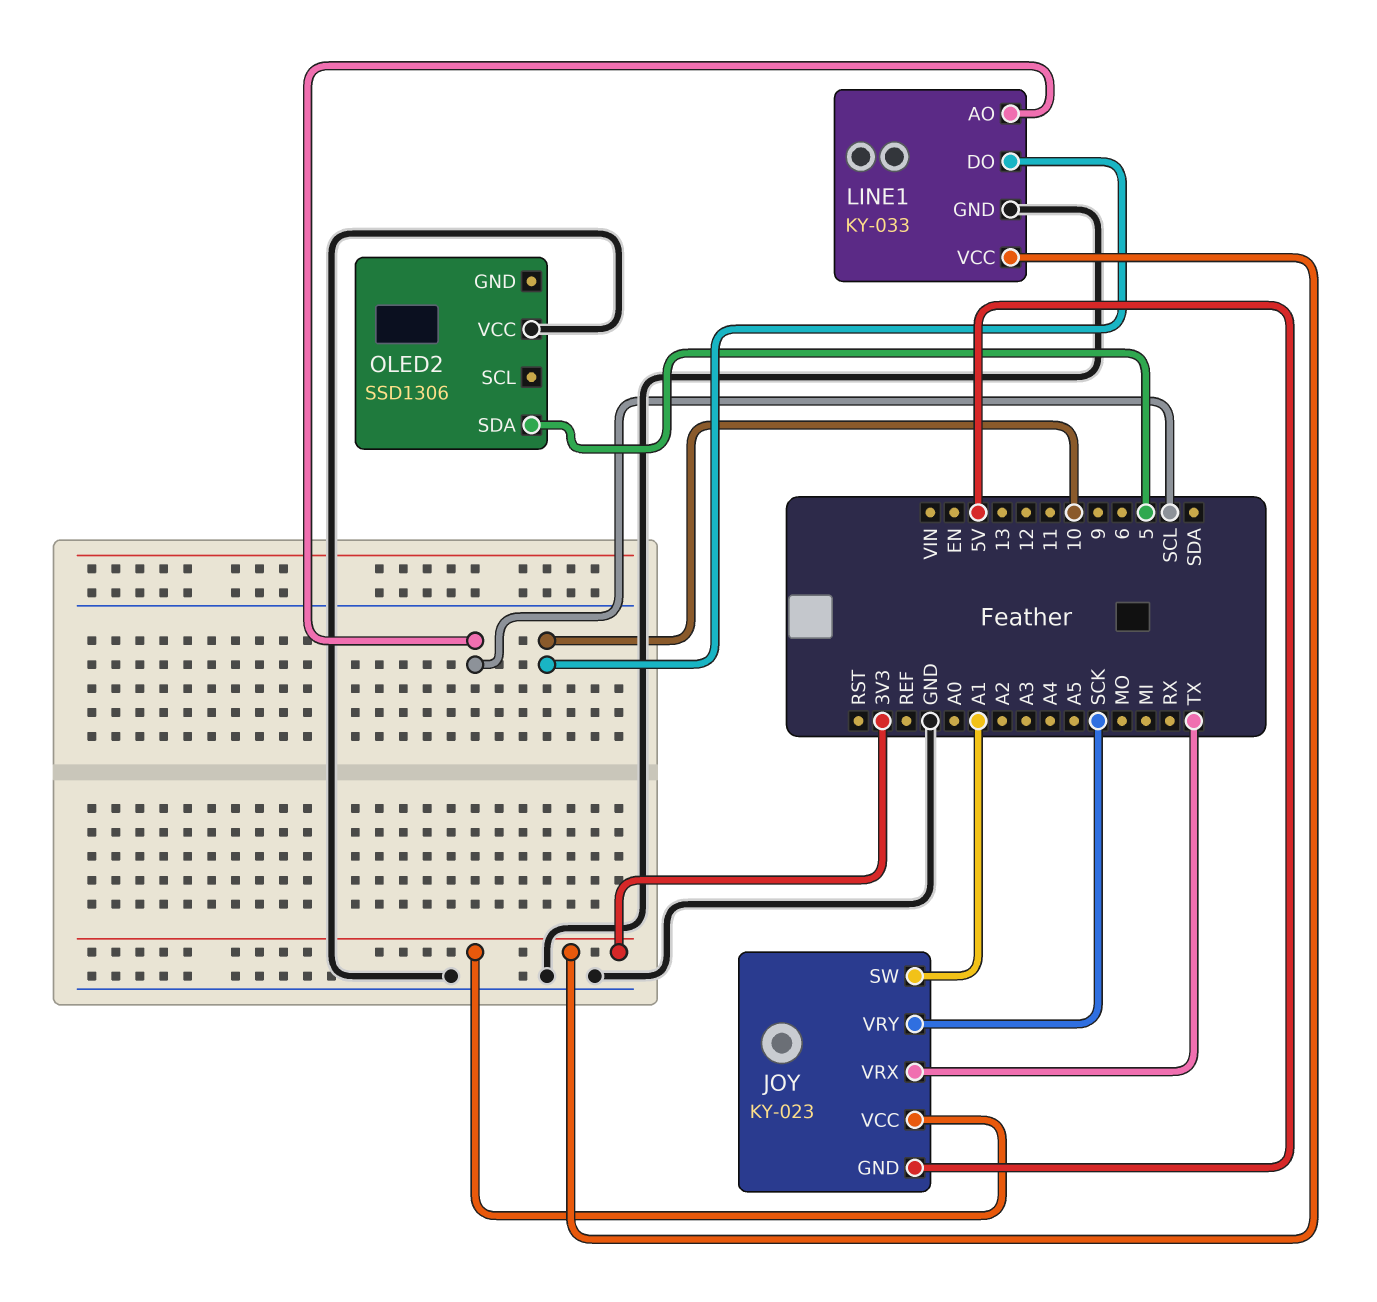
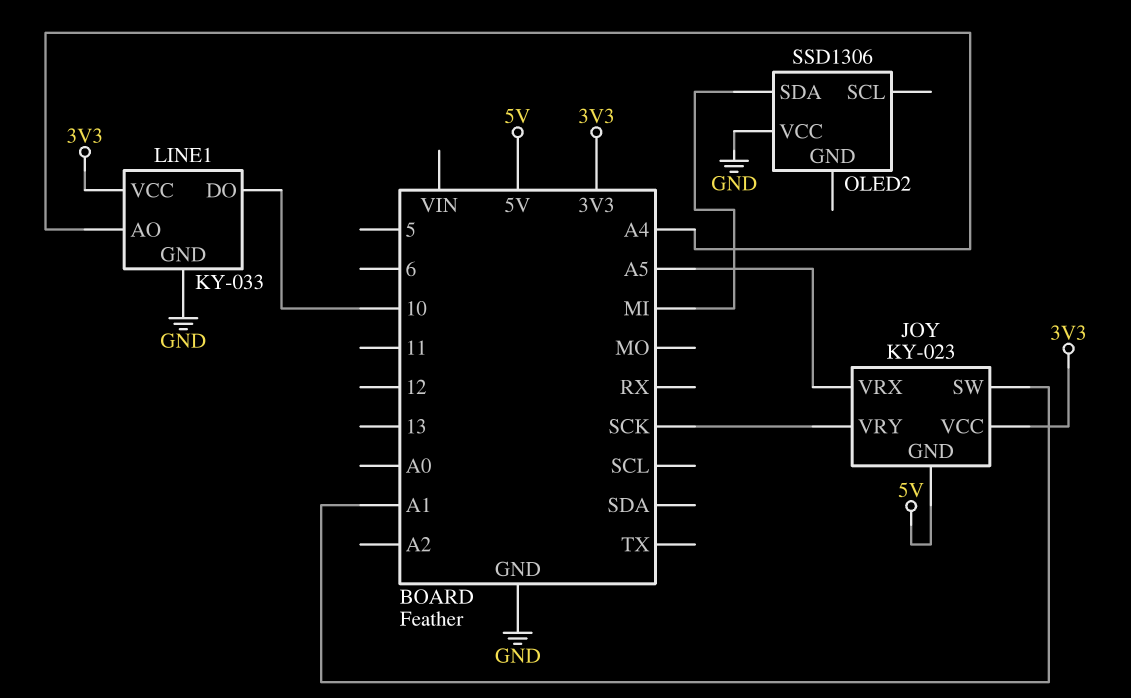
JOY pin VRX: TX -> A5
LINE1 pin AO: SCL -> A4
OLED2 pin SDA: 5 -> MI

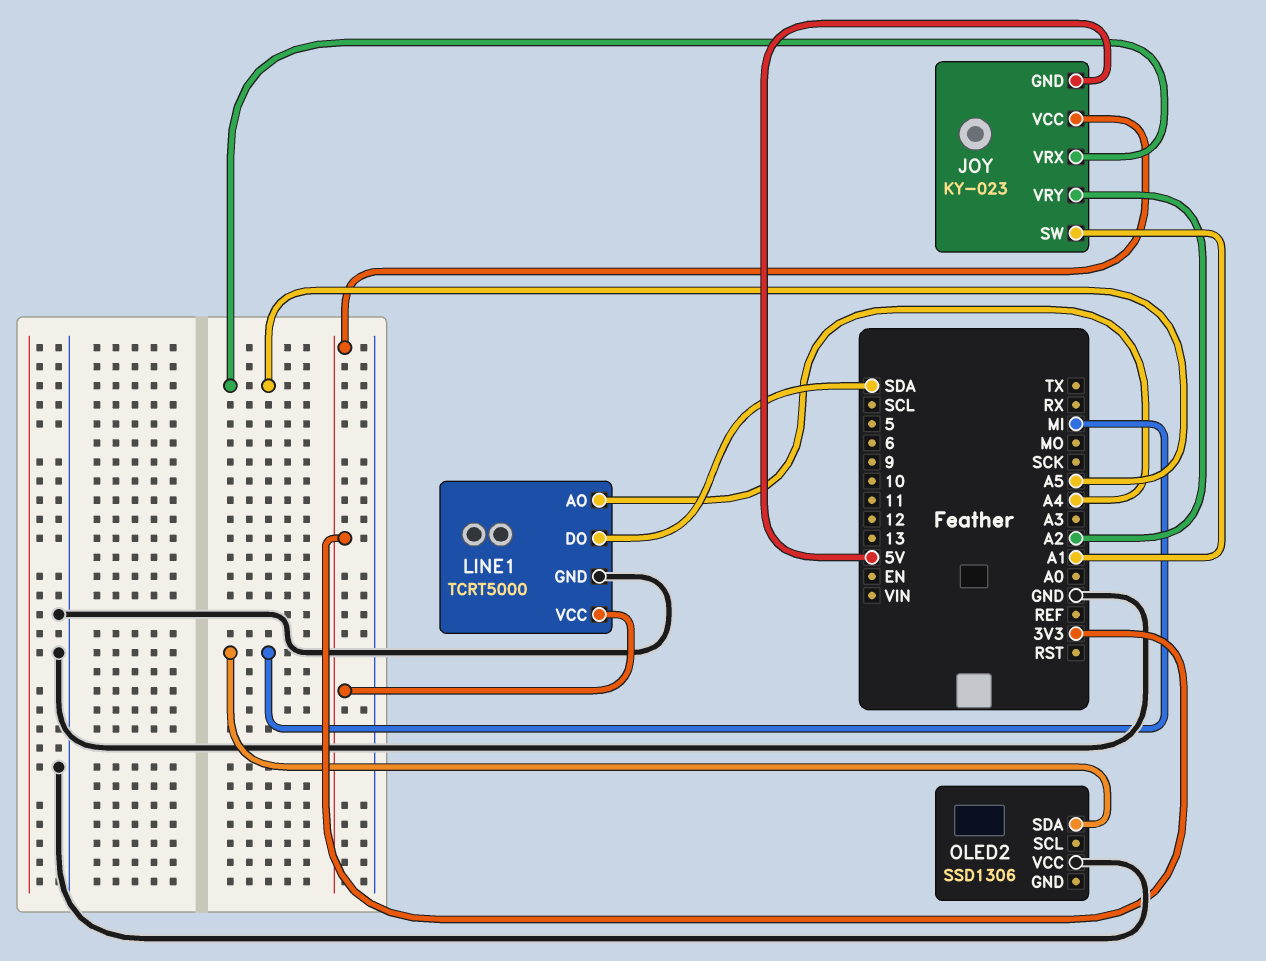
JOY pin VRY: SCK -> A2
LINE1: KY-033 -> TCRT5000
LINE1 pin DO: 10 -> SDA

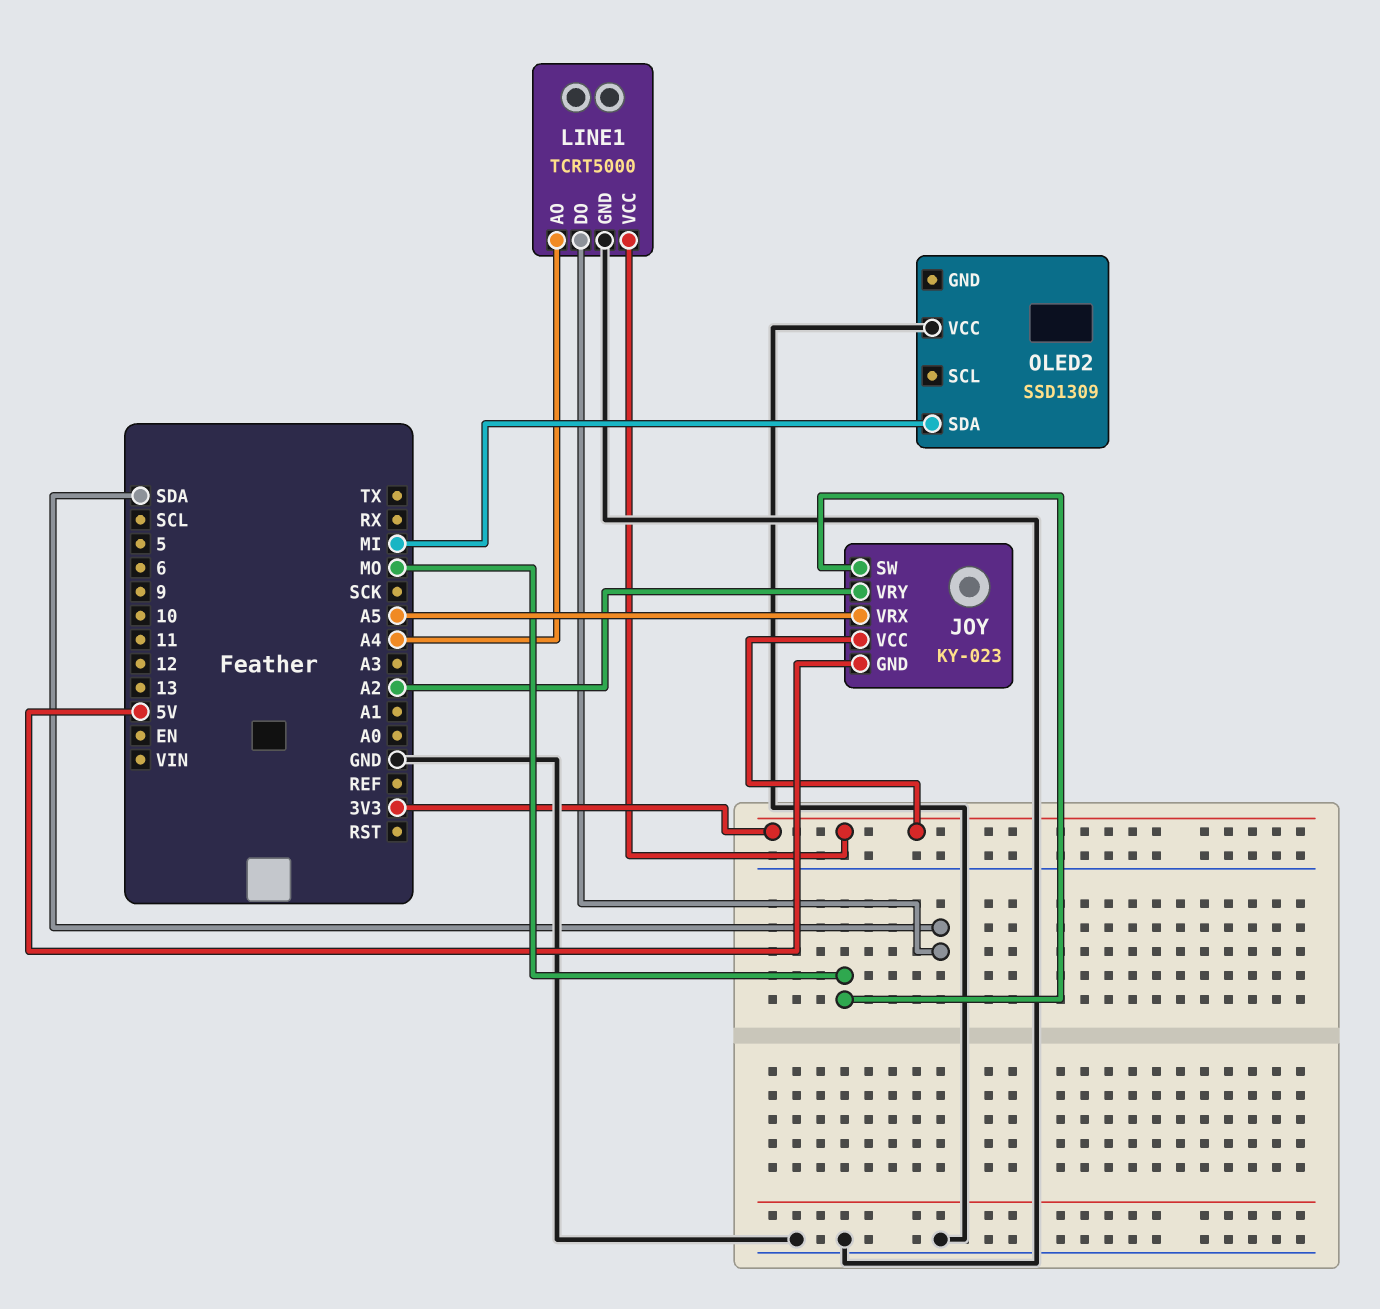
JOY pin SW: A1 -> MO
OLED2: SSD1306 -> SSD1309

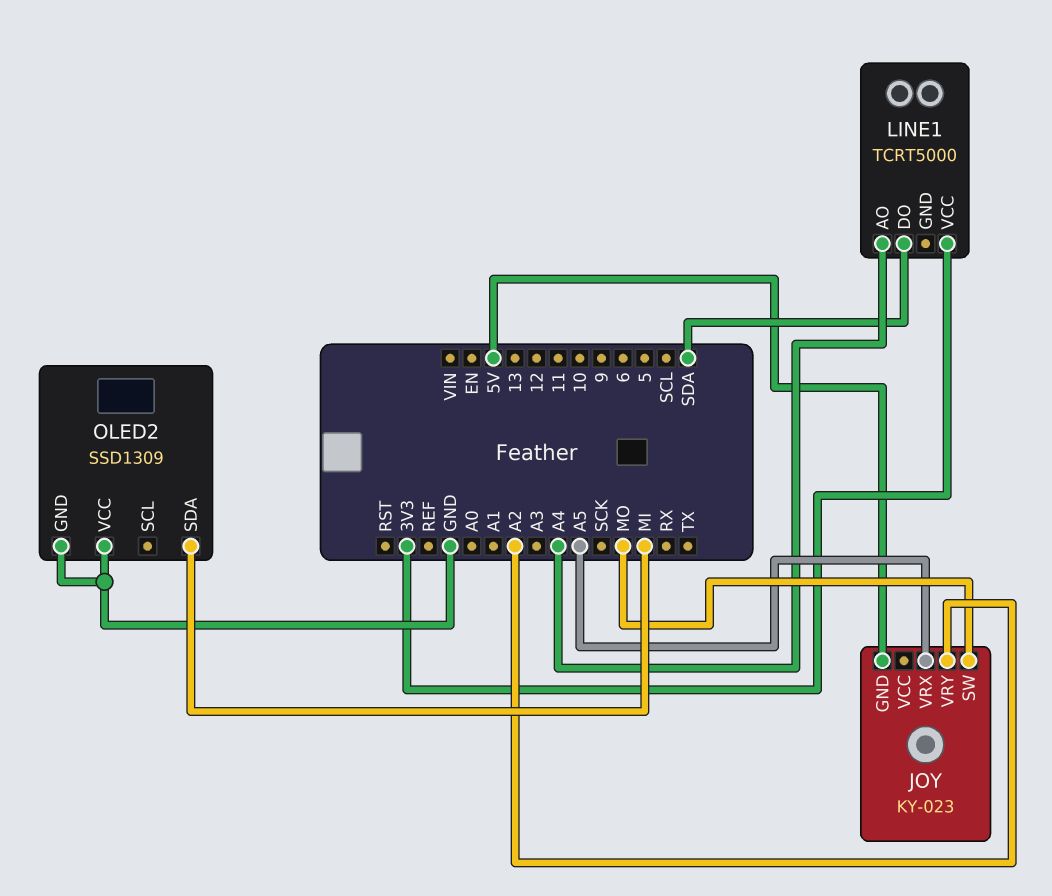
JOY pin VCC: 3V3 -> none
LINE1 pin GND: GND -> none
OLED2 pin GND: none -> GND

